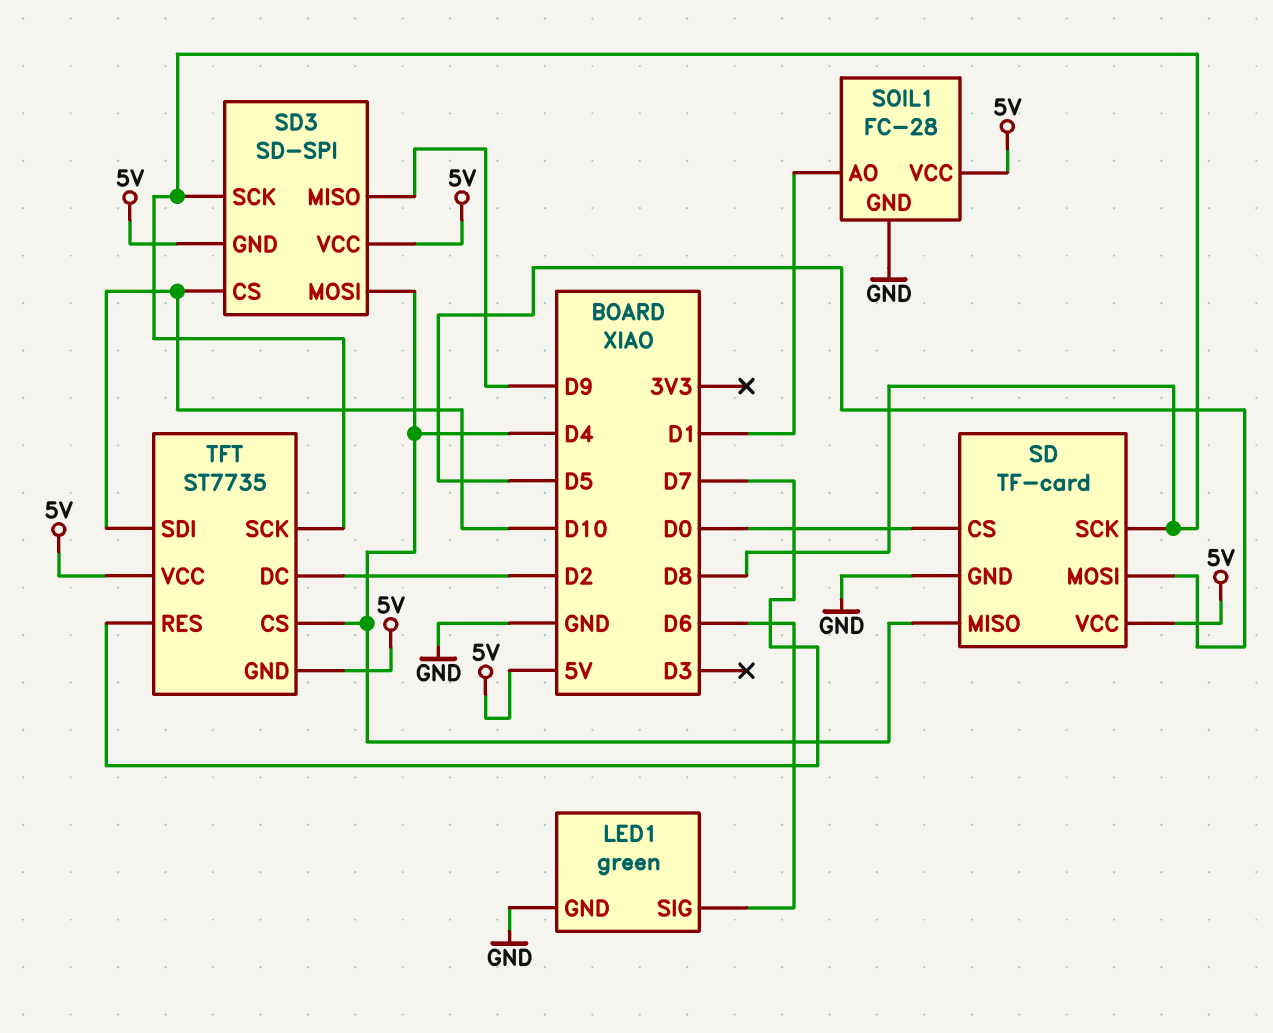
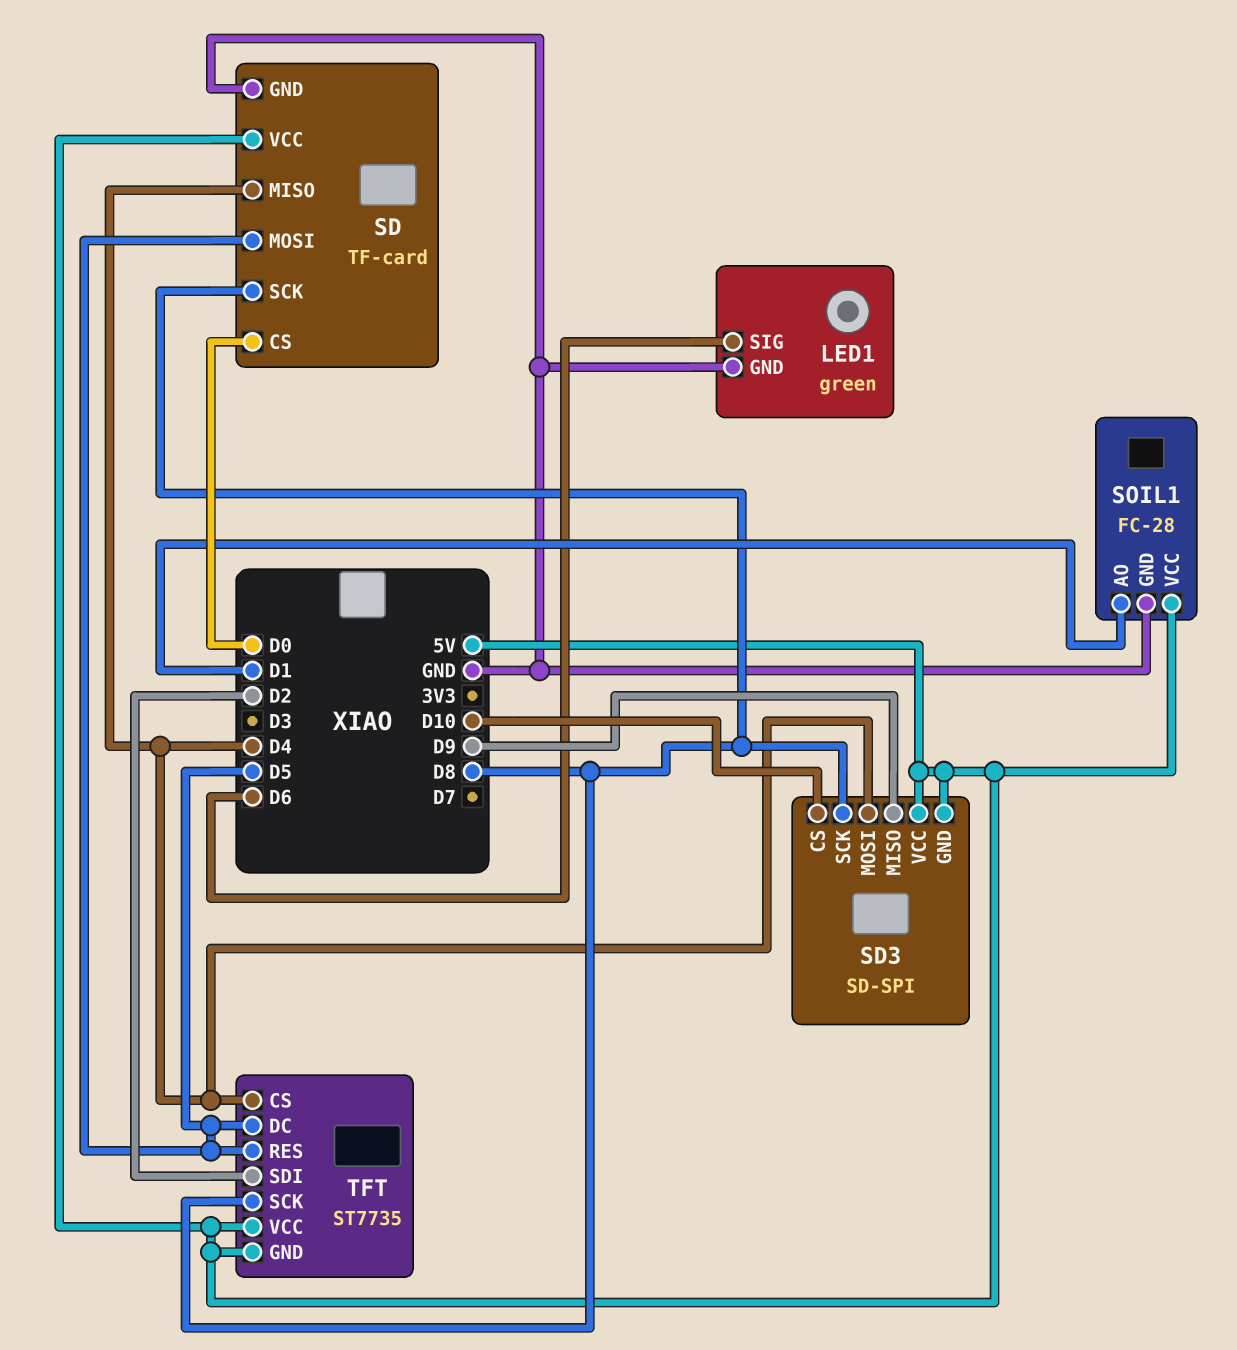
TFT pin DC: D2 -> D5
TFT pin RES: D7 -> D5
TFT pin SDI: D10 -> D2

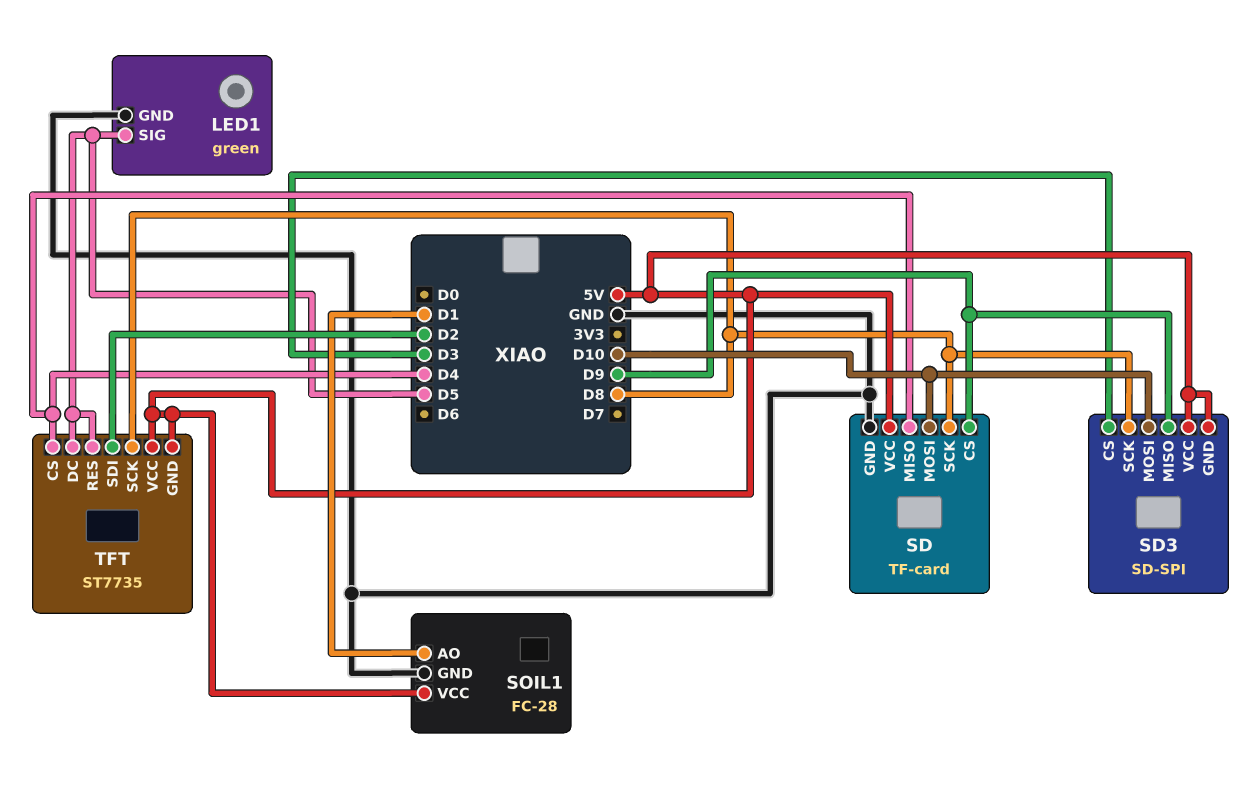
LED1 pin SIG: D6 -> D5
SD pin CS: D0 -> D9
SD pin MOSI: D5 -> D10
SD3 pin CS: D10 -> D3
SD3 pin MOSI: D4 -> D10

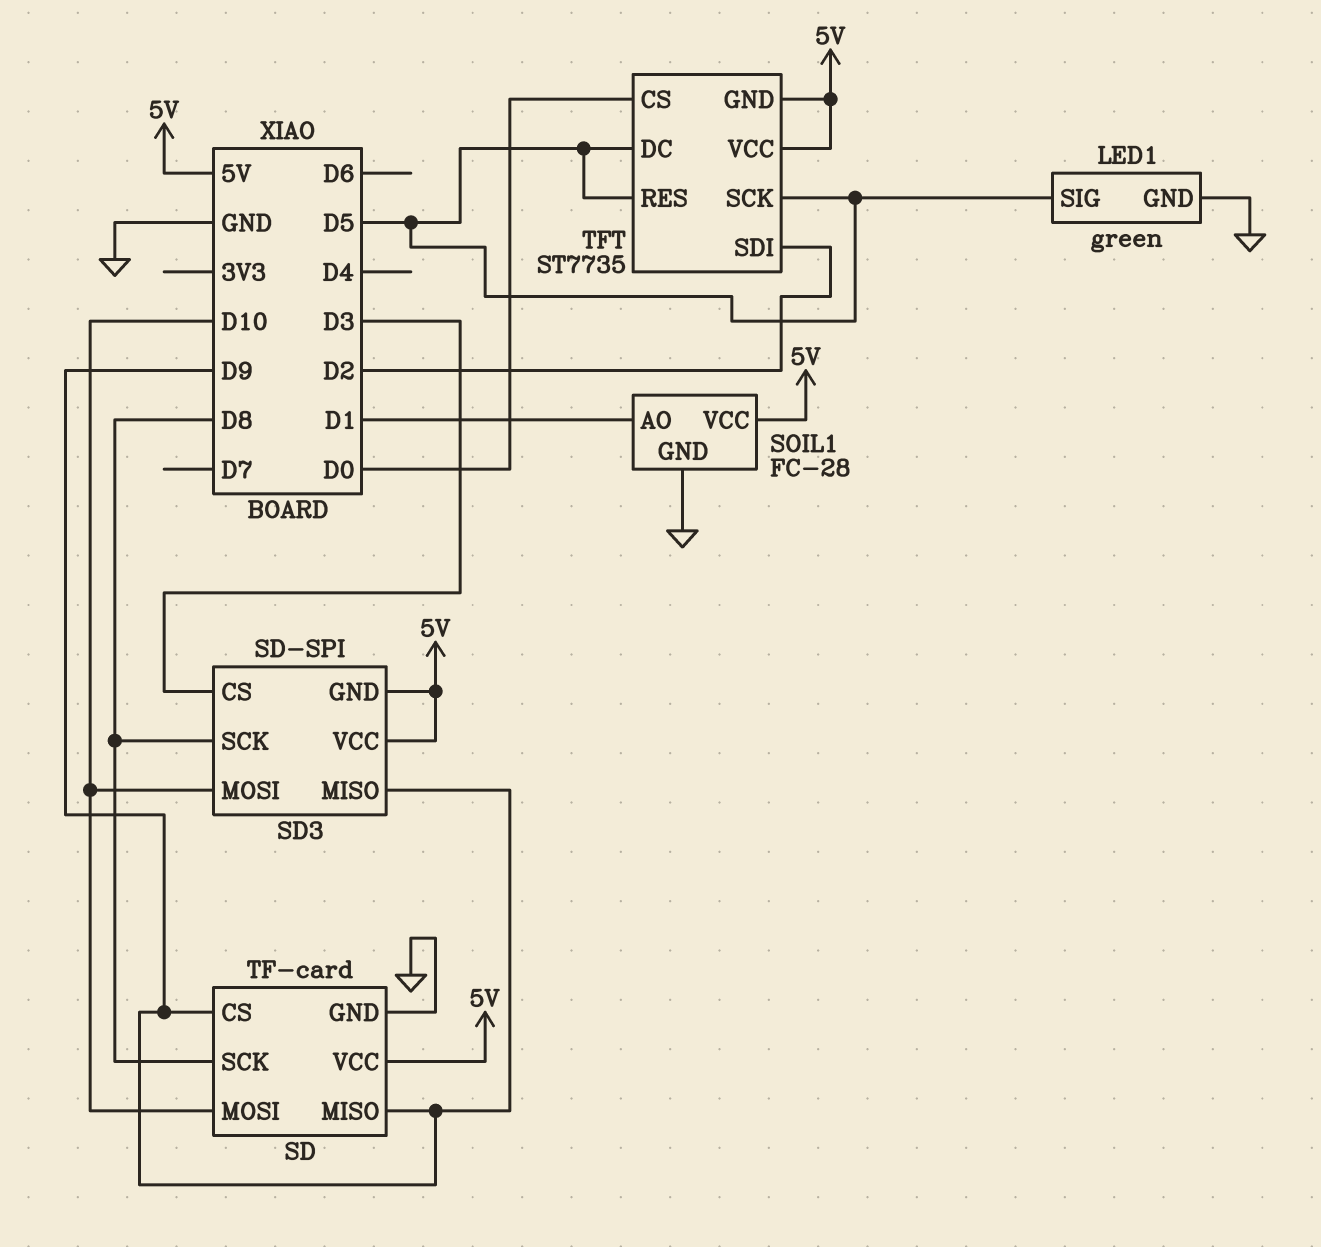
SD pin MISO: D4 -> D9
TFT pin CS: D4 -> D0
TFT pin SCK: D8 -> D5

